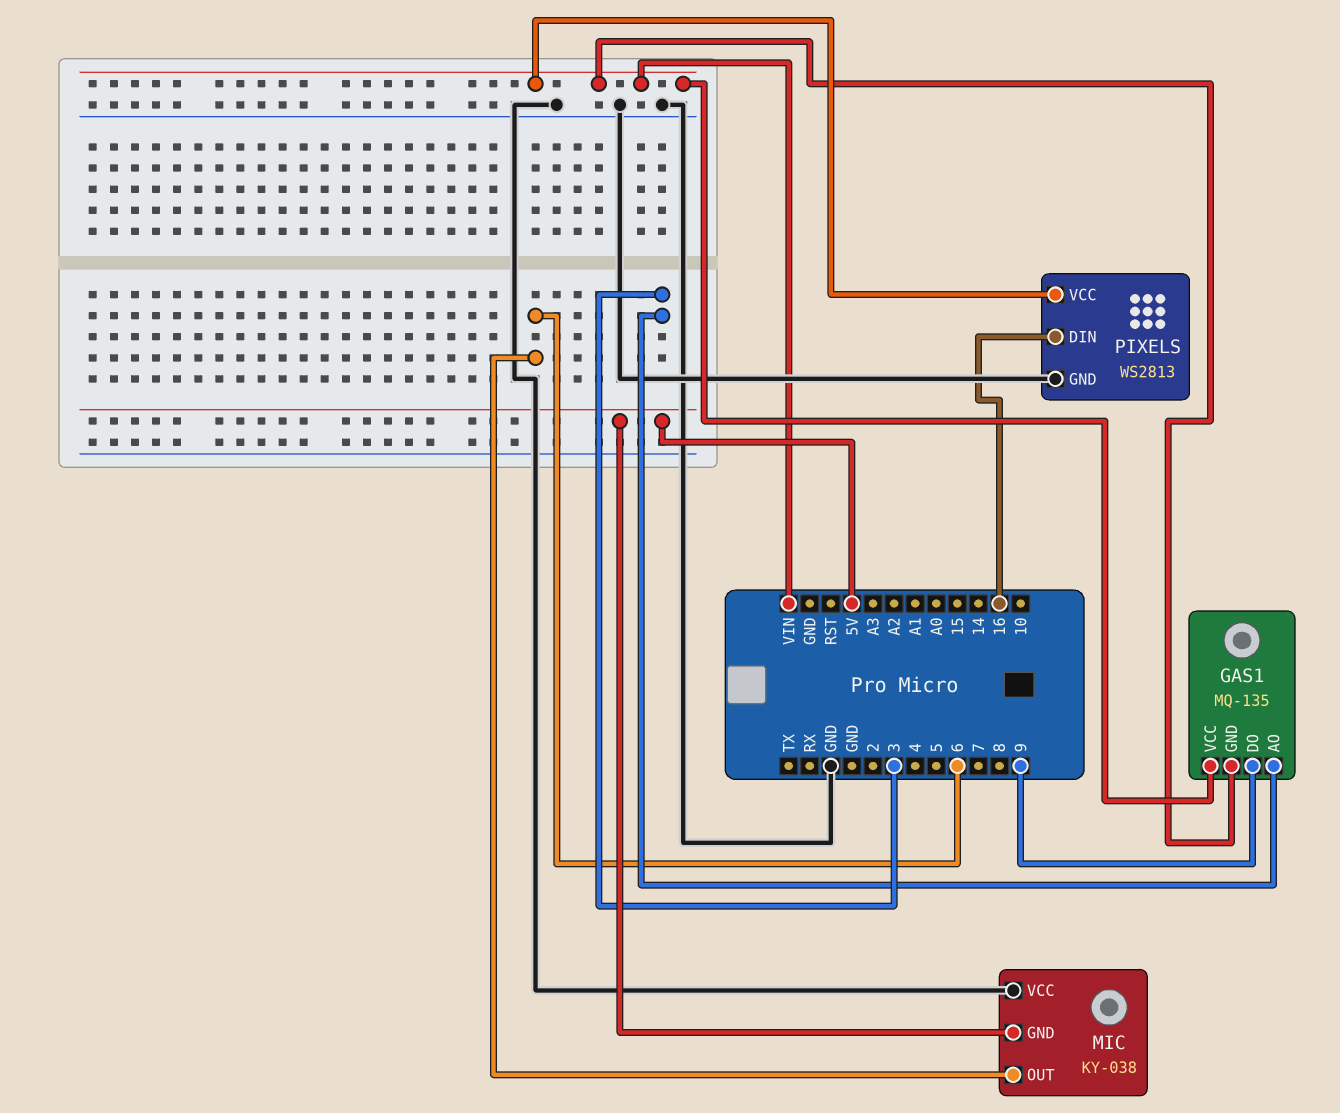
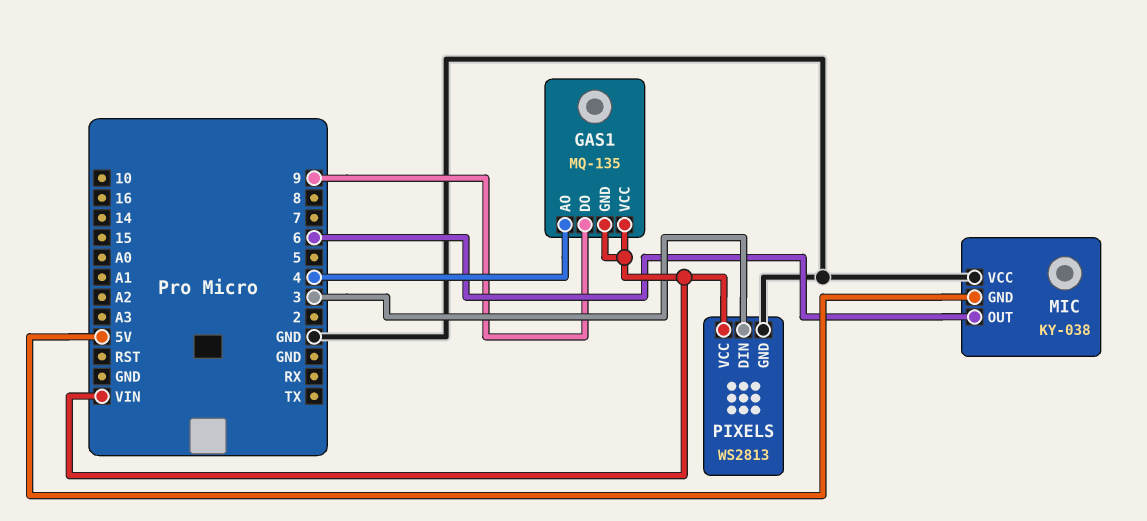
GAS1 pin AO: 3 -> 4
PIXELS pin DIN: 16 -> 3

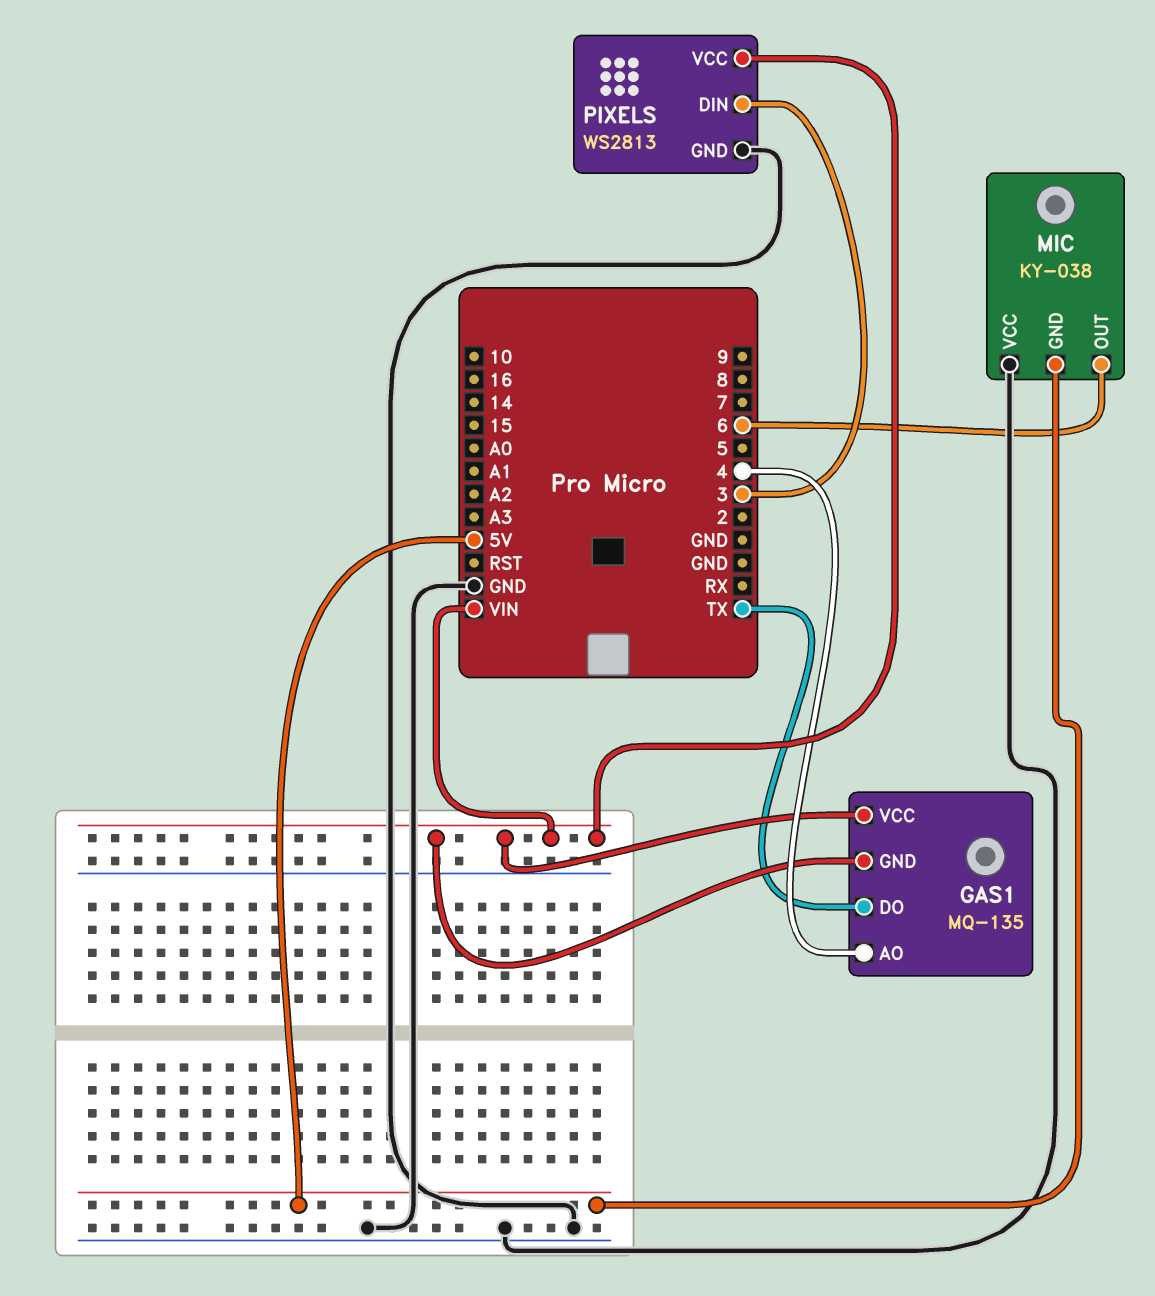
GAS1 pin DO: 9 -> TX

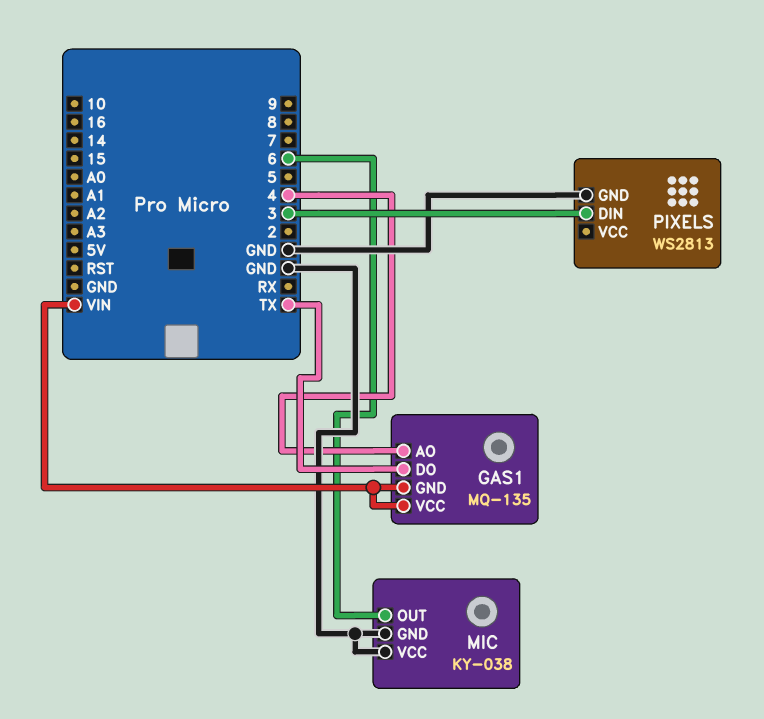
MIC pin GND: 5V -> GND
PIXELS pin VCC: VIN -> none

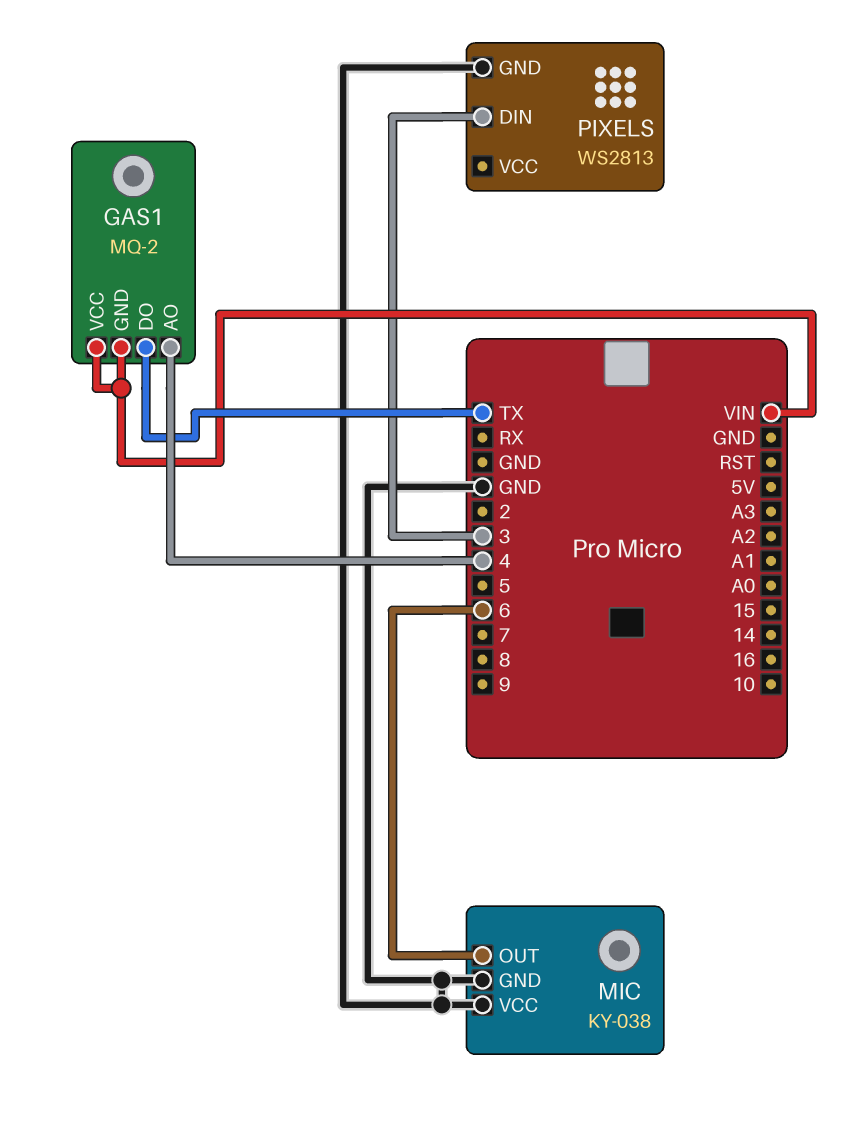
GAS1: MQ-135 -> MQ-2

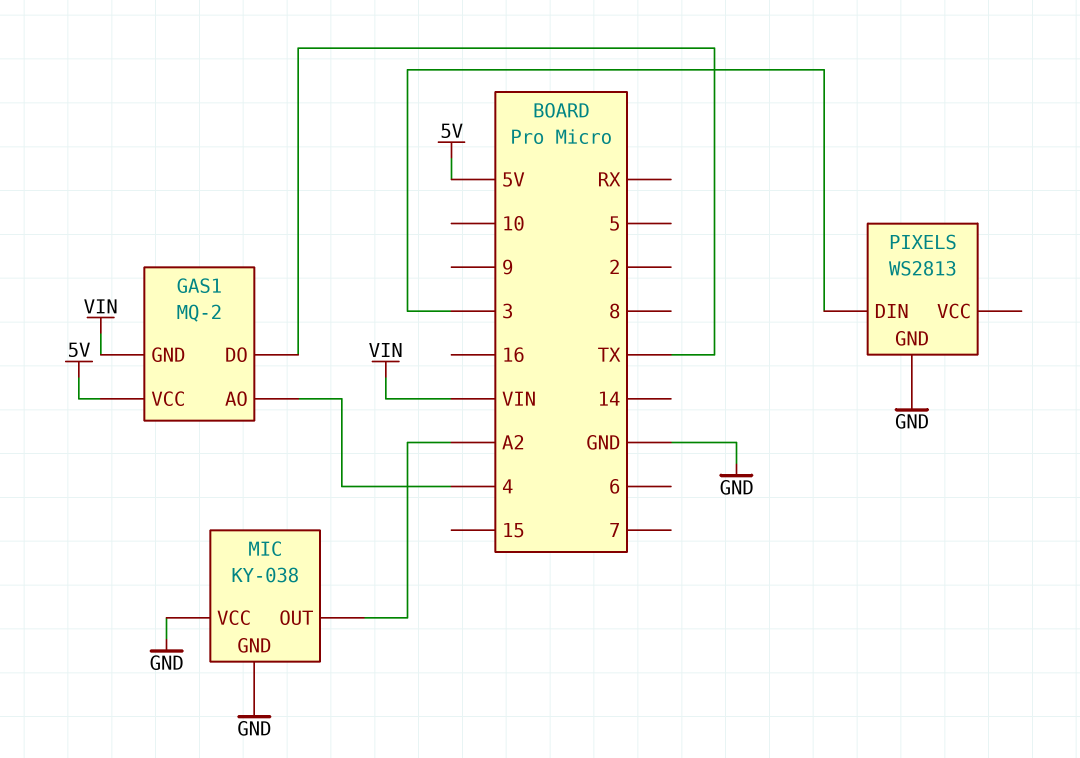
GAS1 pin VCC: VIN -> 5V
MIC pin OUT: 6 -> A2

